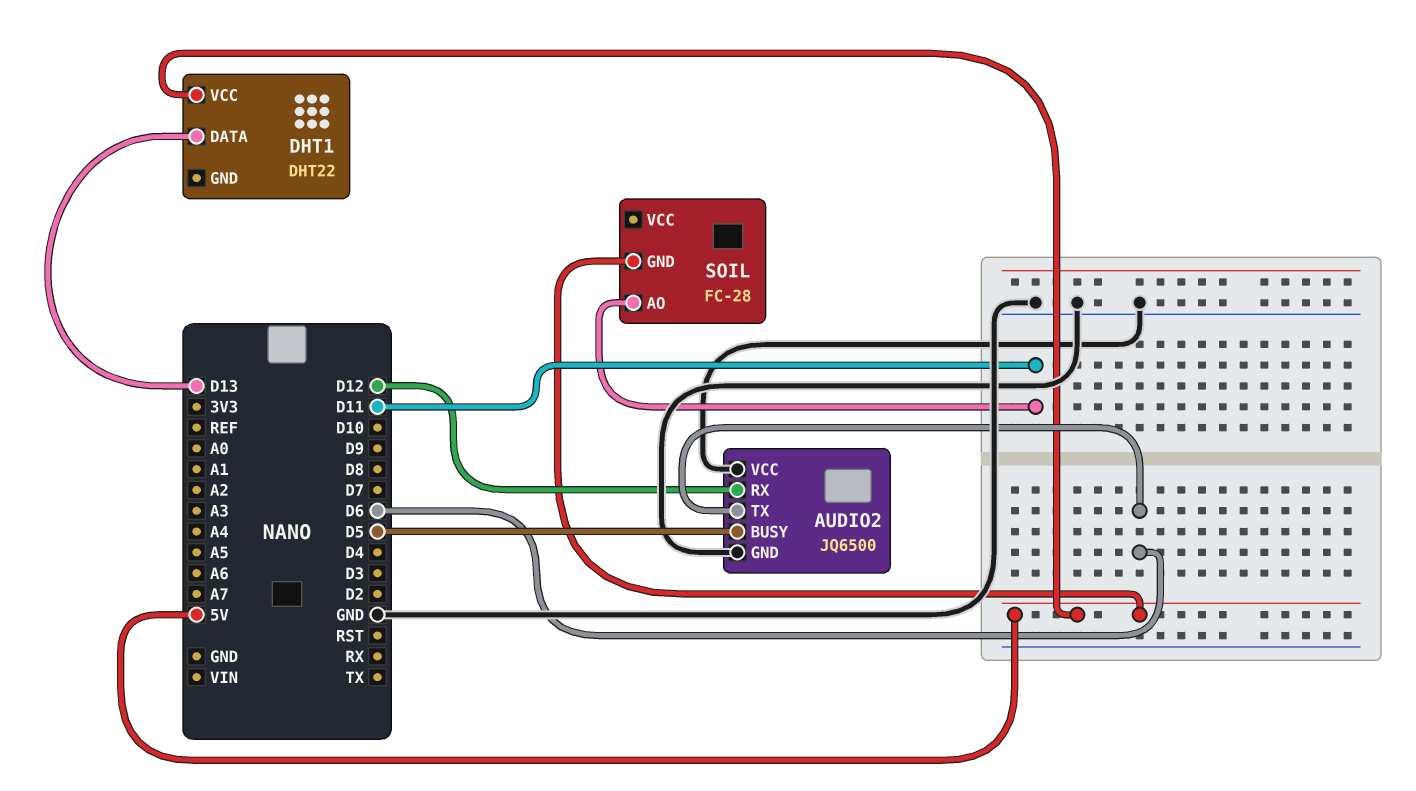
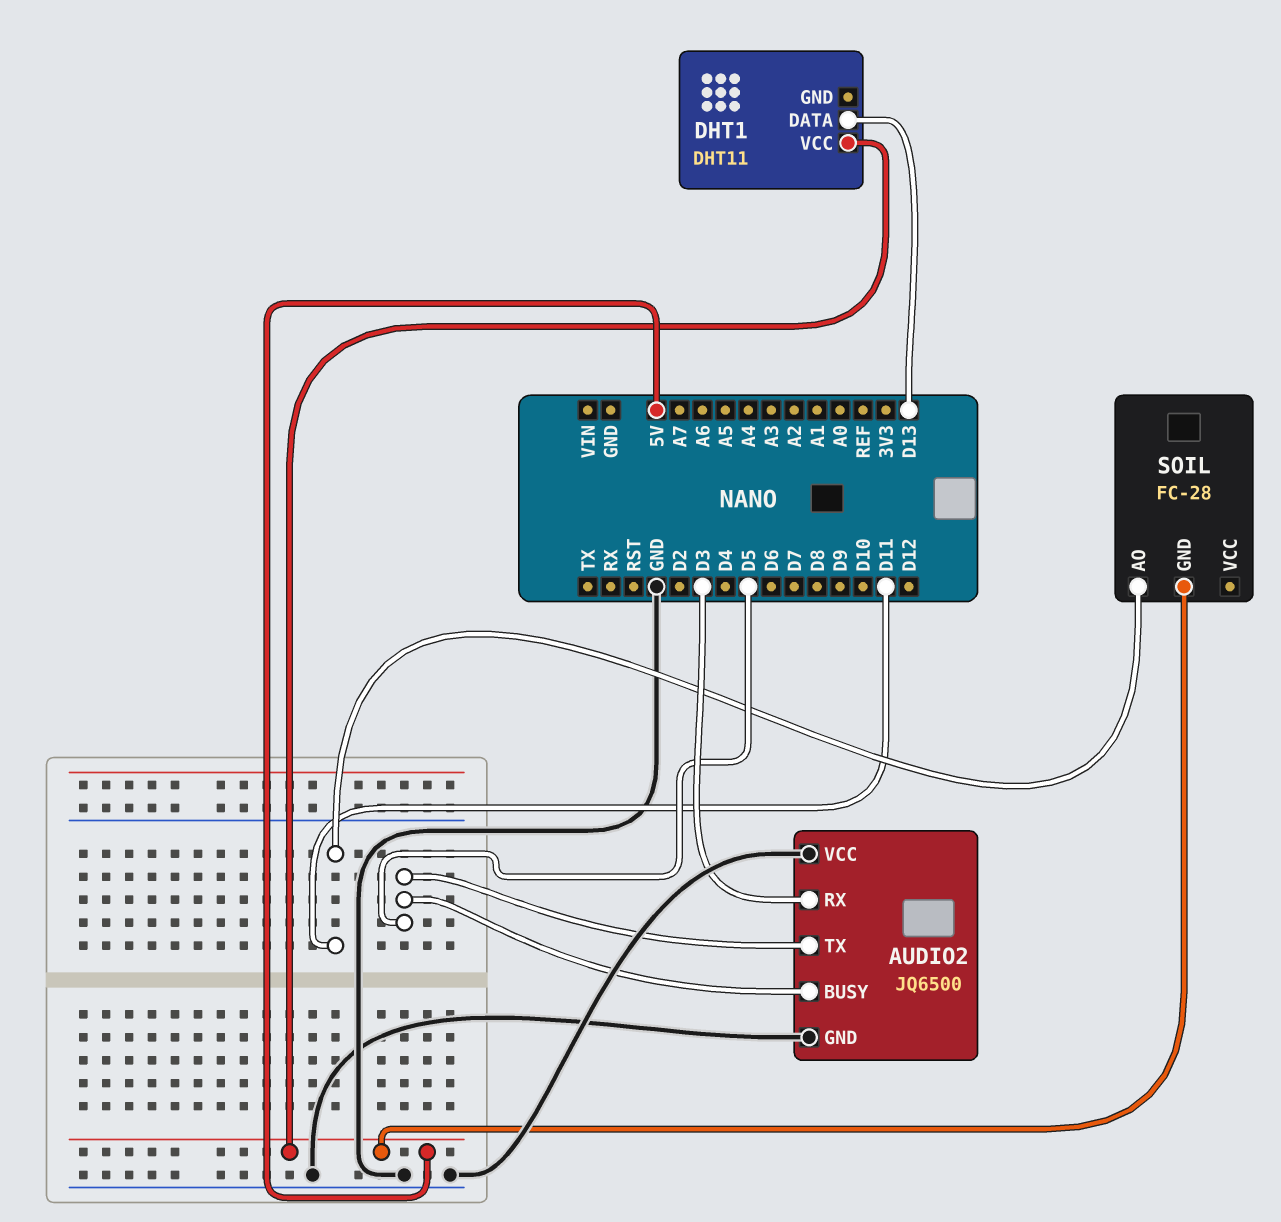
AUDIO2 pin RX: D12 -> D3
AUDIO2 pin TX: D6 -> D5
DHT1: DHT22 -> DHT11

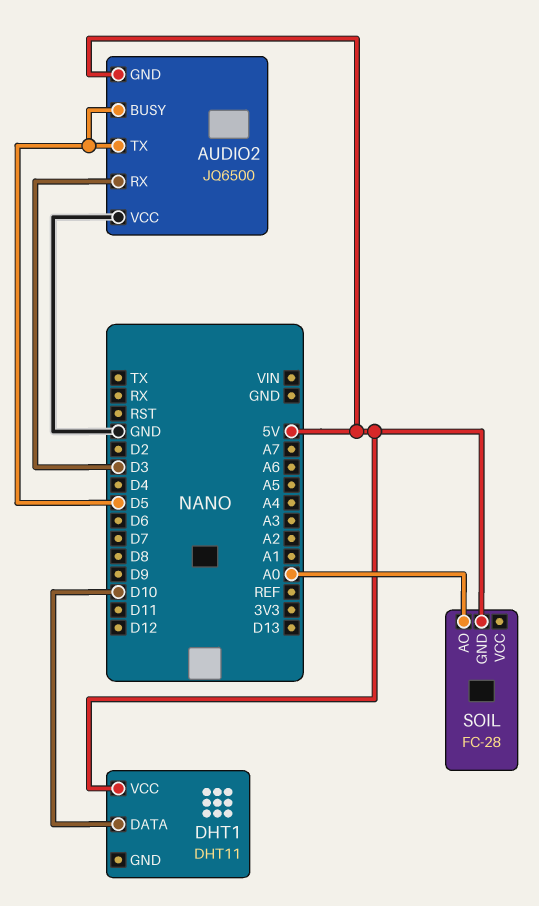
AUDIO2 pin GND: GND -> 5V
DHT1 pin DATA: D13 -> D10
SOIL pin AO: D11 -> A0

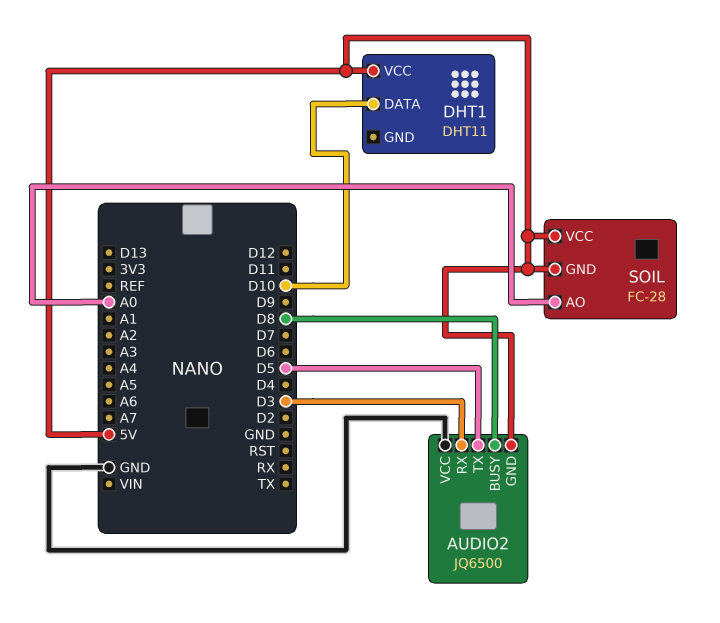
AUDIO2 pin BUSY: D5 -> D8
SOIL pin VCC: none -> 5V

